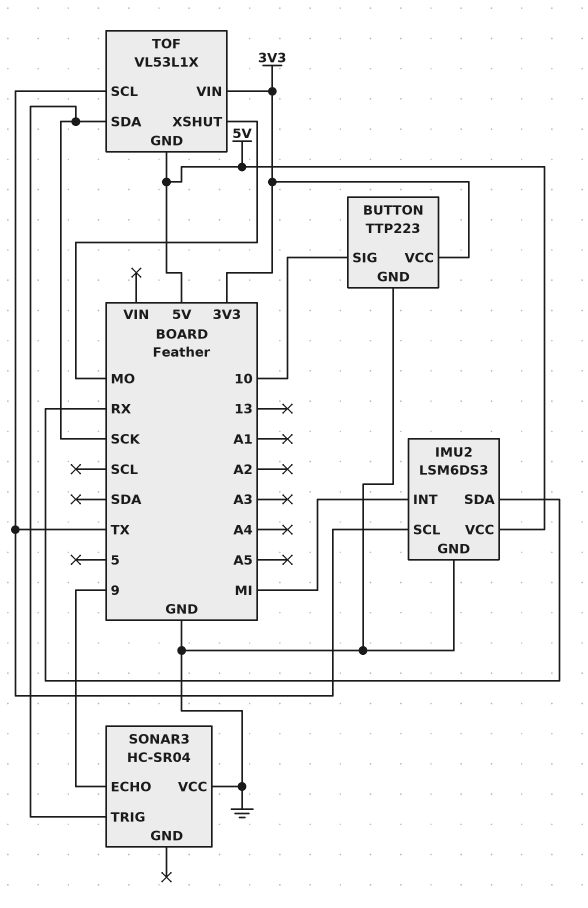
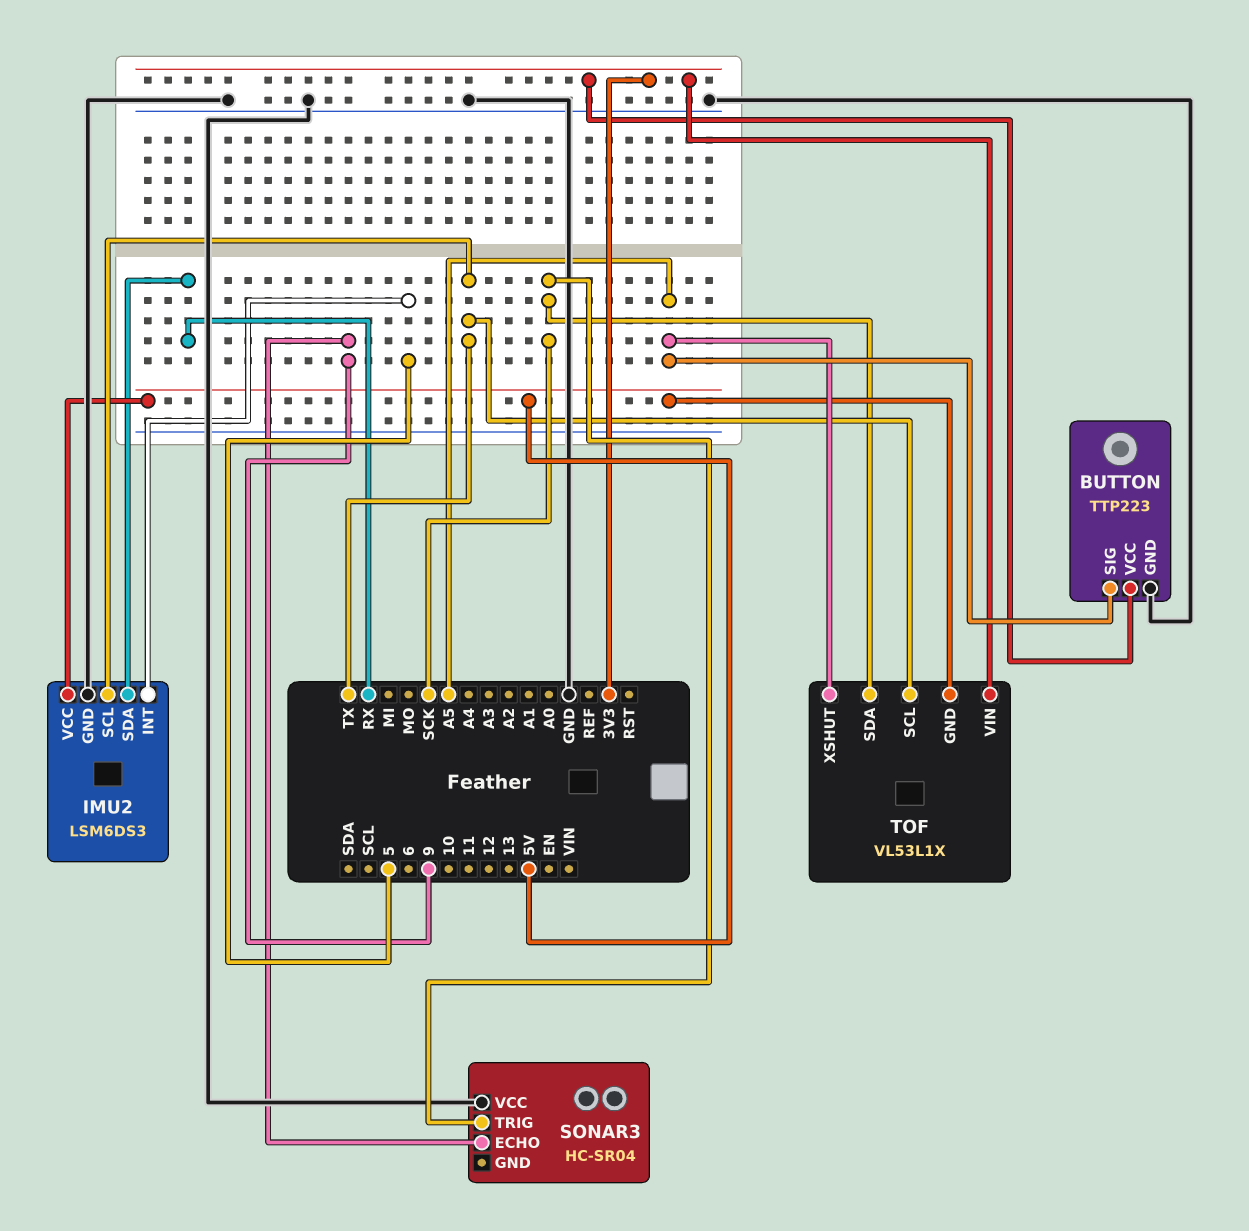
BUTTON pin SIG: 10 -> A5
IMU2 pin INT: MI -> 5
TOF pin XSHUT: MO -> A5

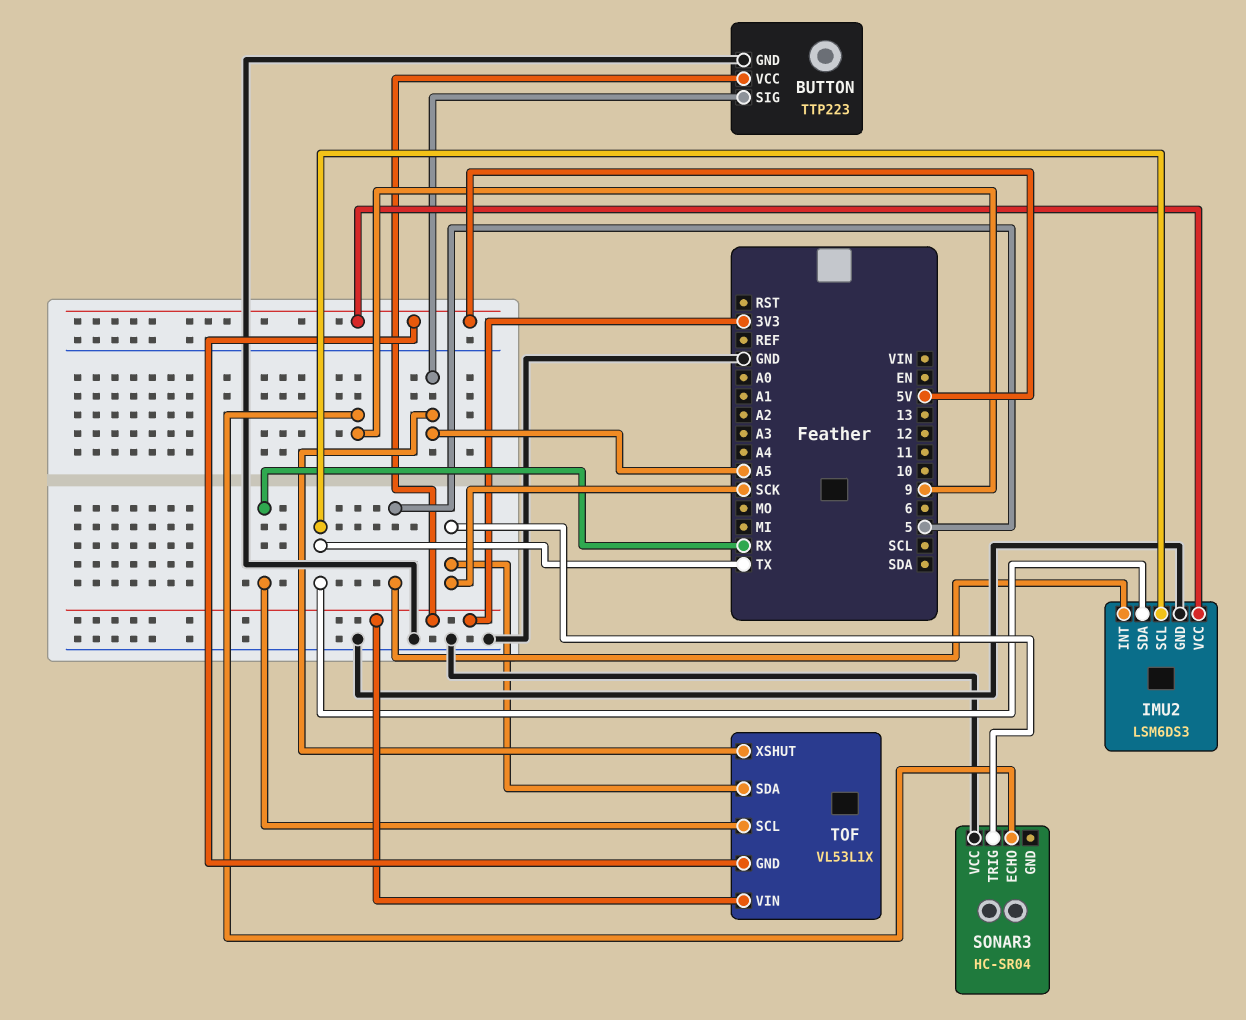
IMU2 pin SDA: RX -> TX
TOF pin SCL: TX -> RX

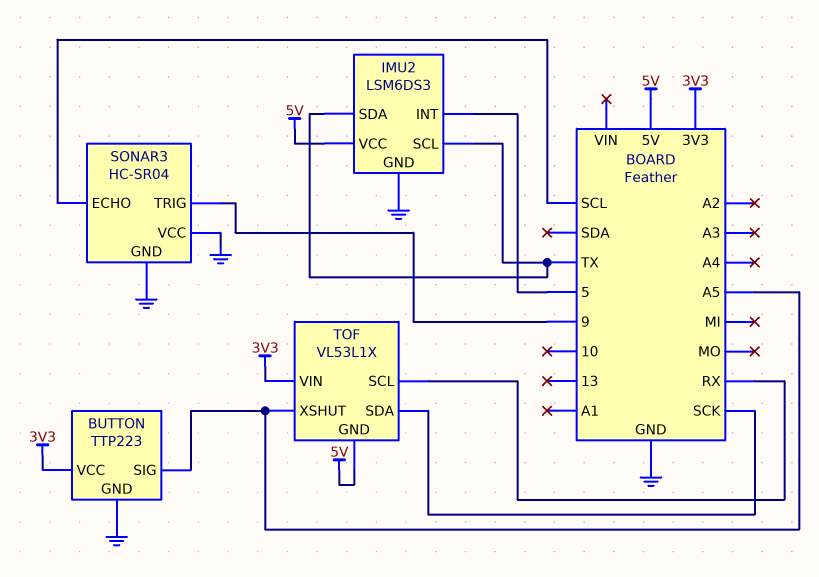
SONAR3 pin ECHO: 9 -> SCL
SONAR3 pin GND: none -> GND
SONAR3 pin TRIG: SCK -> 9

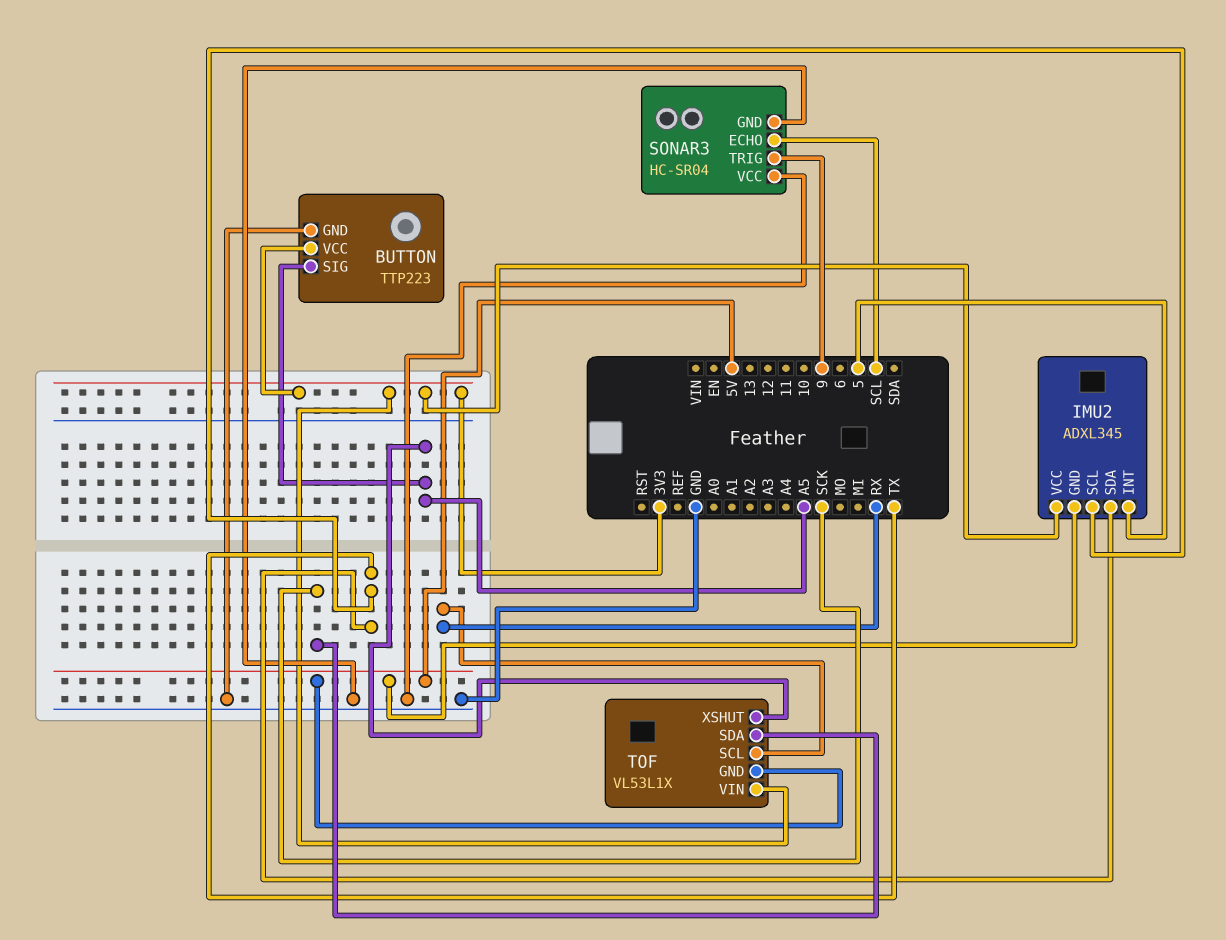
IMU2: LSM6DS3 -> ADXL345
IMU2 pin GND: GND -> 5V
IMU2 pin VCC: 5V -> 3V3

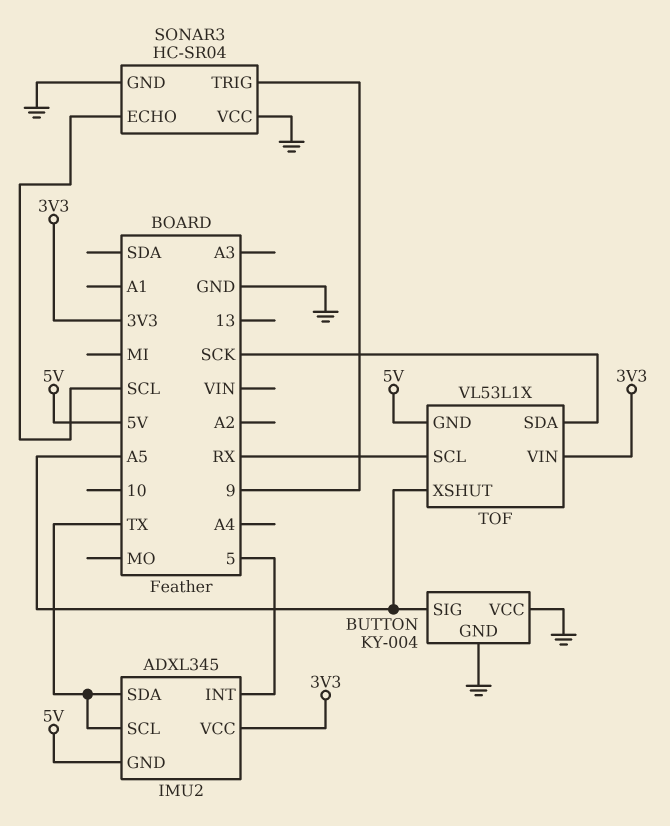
BUTTON: TTP223 -> KY-004
BUTTON pin VCC: 3V3 -> GND

